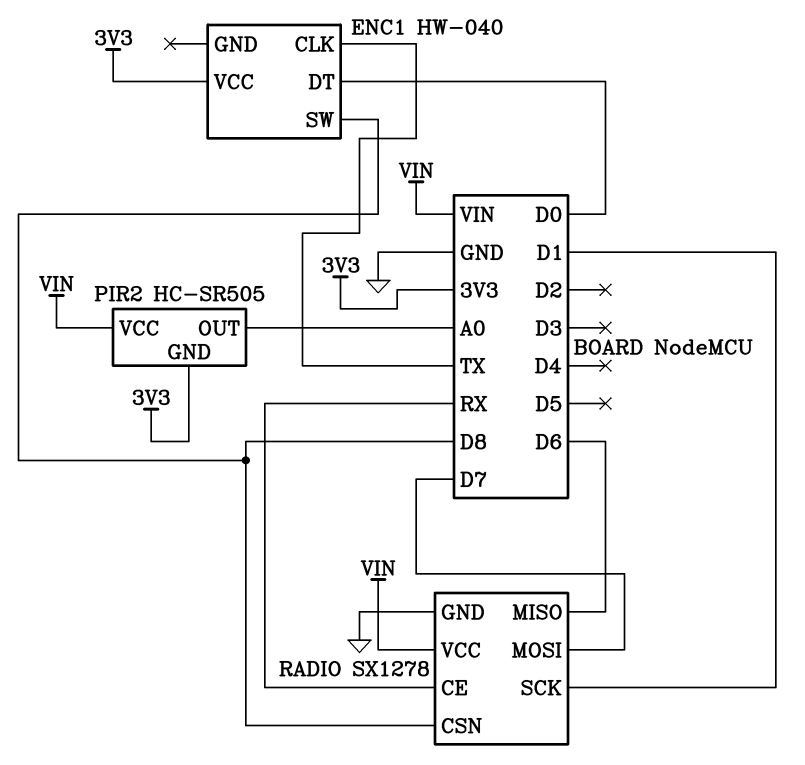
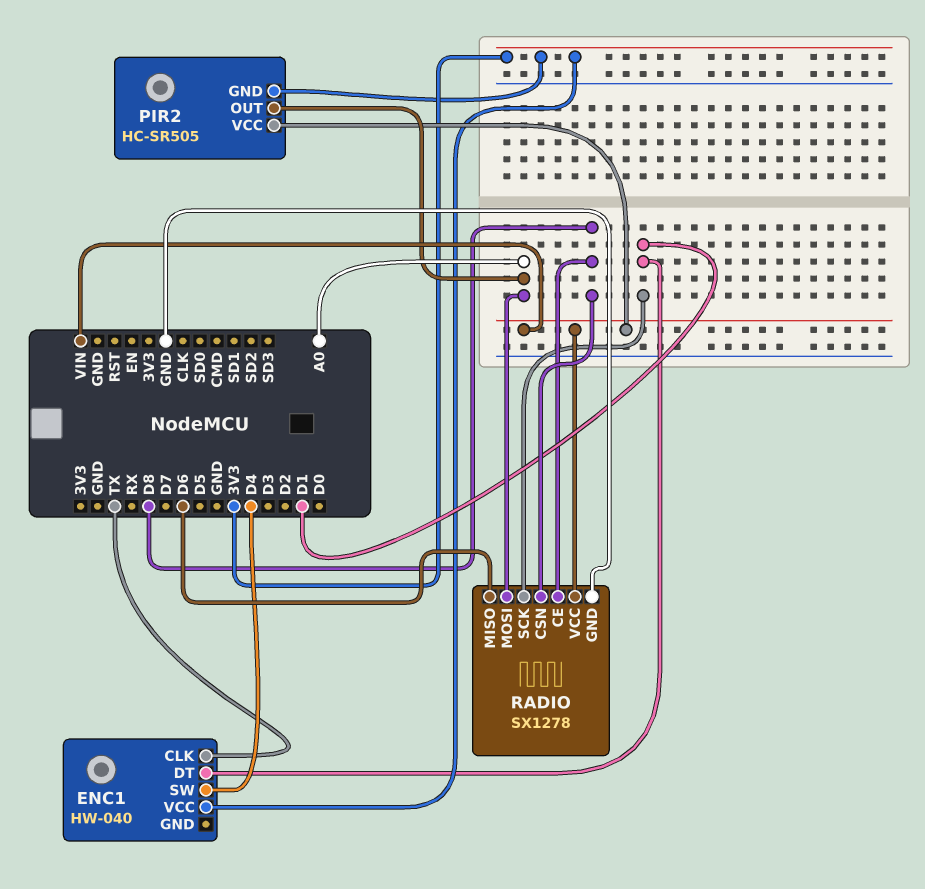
ENC1 pin DT: D0 -> D1
ENC1 pin SW: D8 -> D4
RADIO pin CE: RX -> D8
RADIO pin MOSI: D7 -> A0

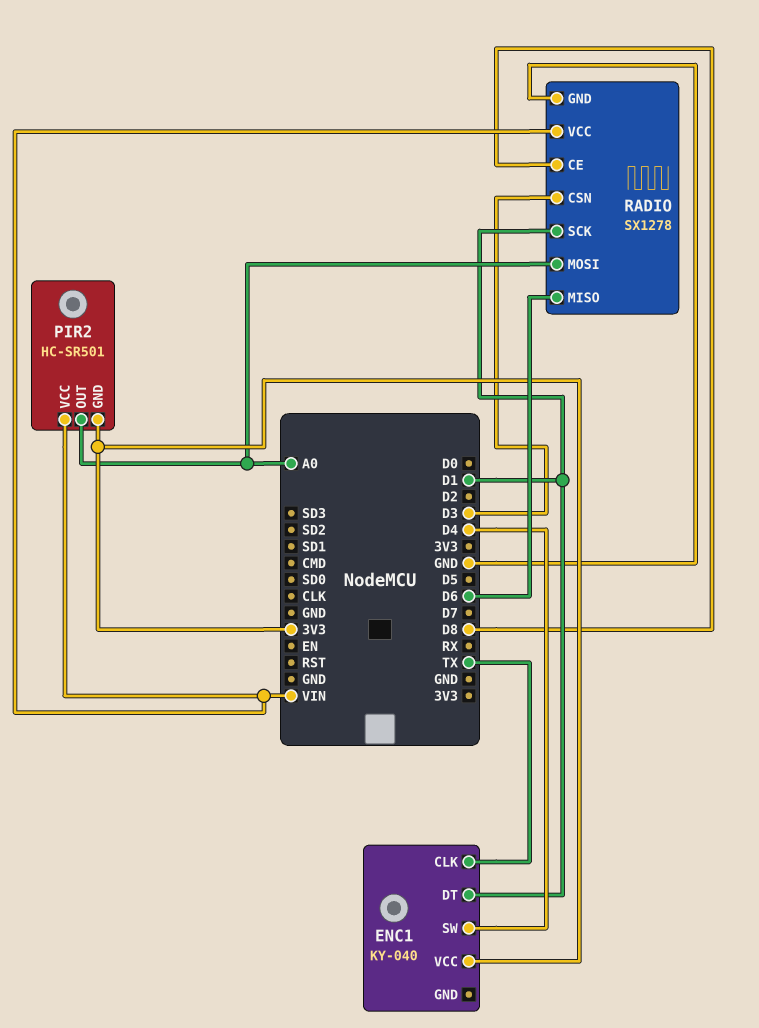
ENC1: HW-040 -> KY-040
PIR2: HC-SR505 -> HC-SR501
RADIO pin CSN: D8 -> D3

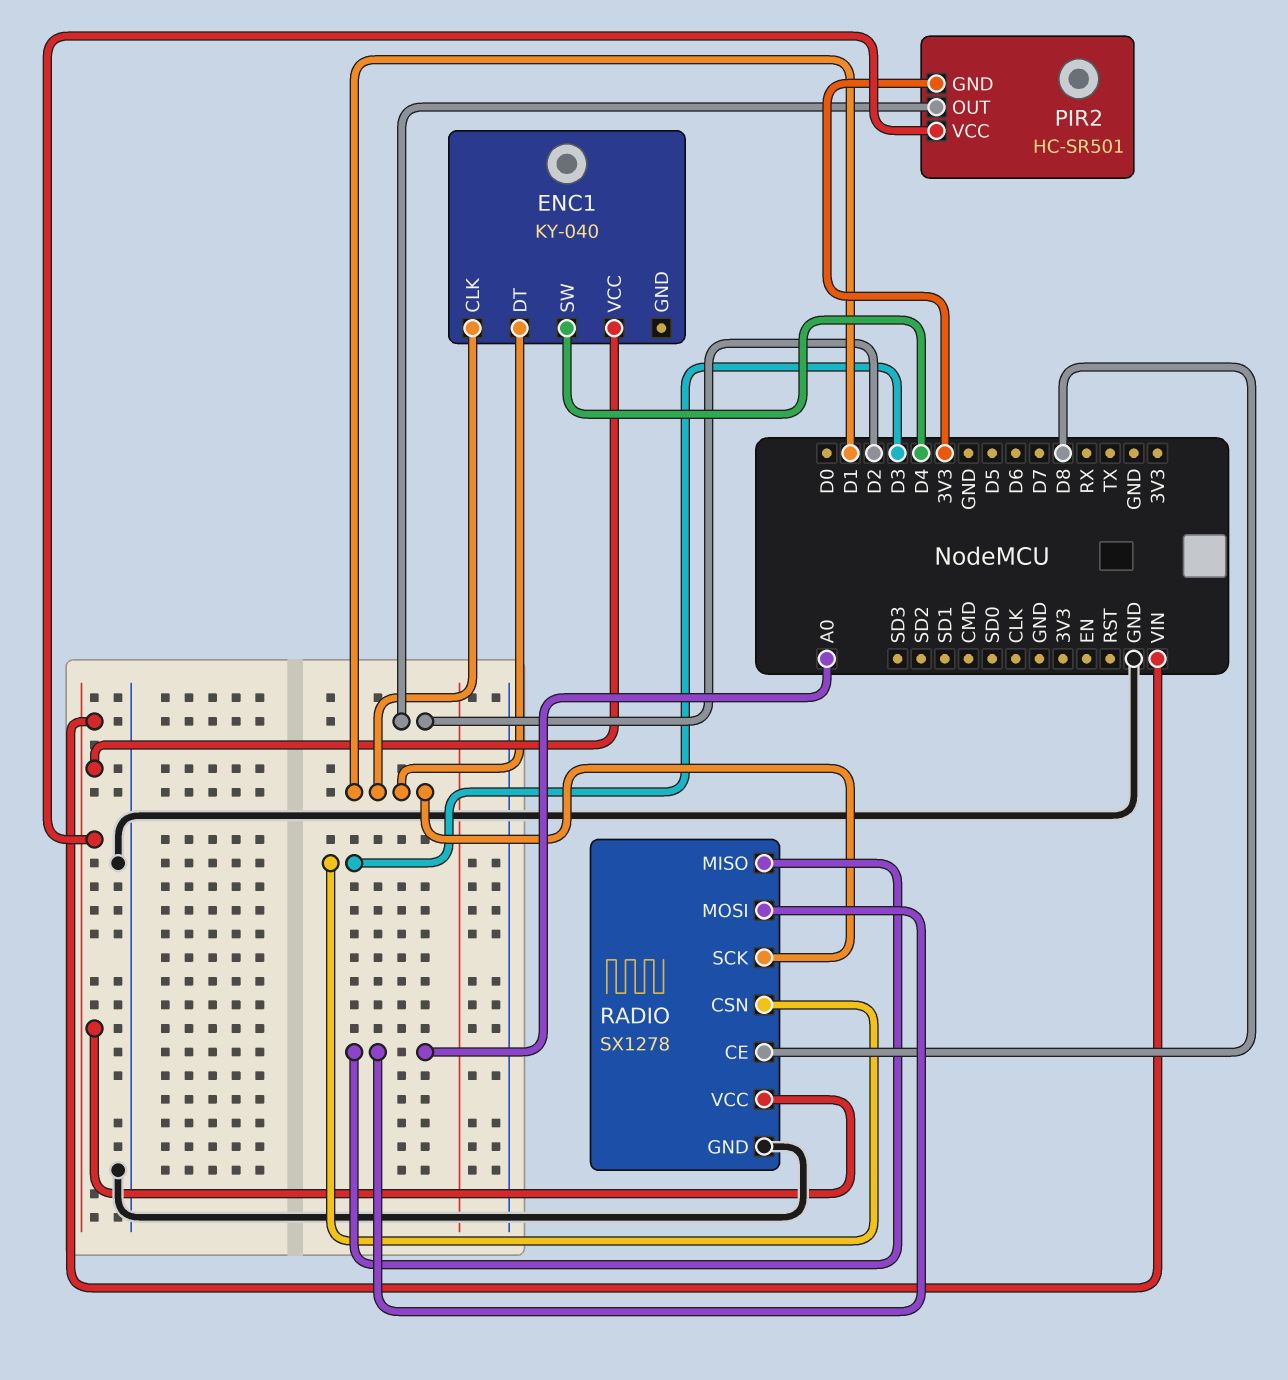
ENC1 pin CLK: TX -> D1
ENC1 pin VCC: 3V3 -> VIN
PIR2 pin OUT: A0 -> D2
RADIO pin MISO: D6 -> A0

